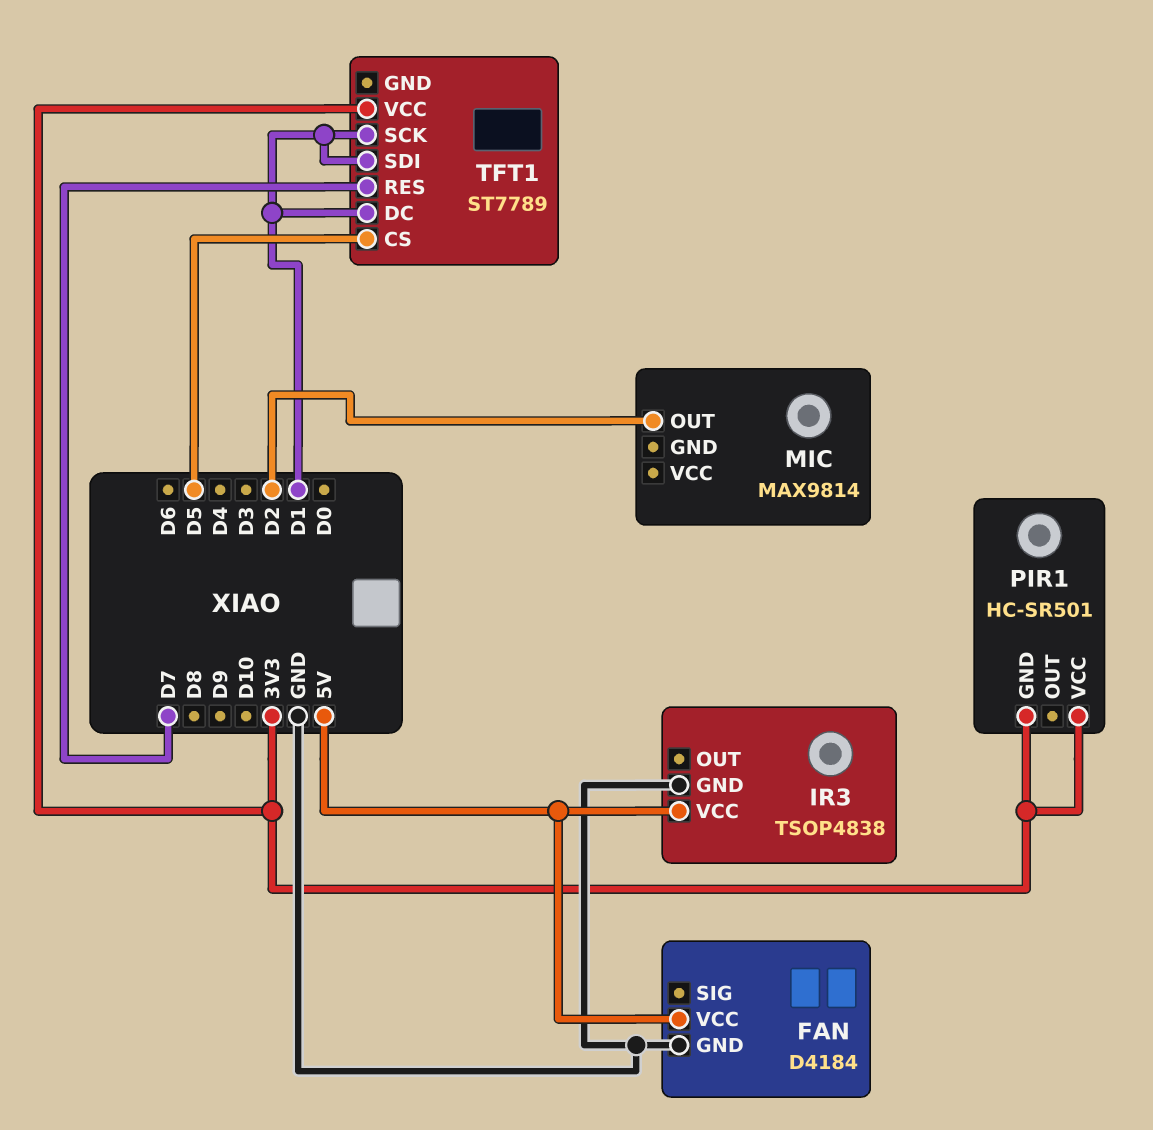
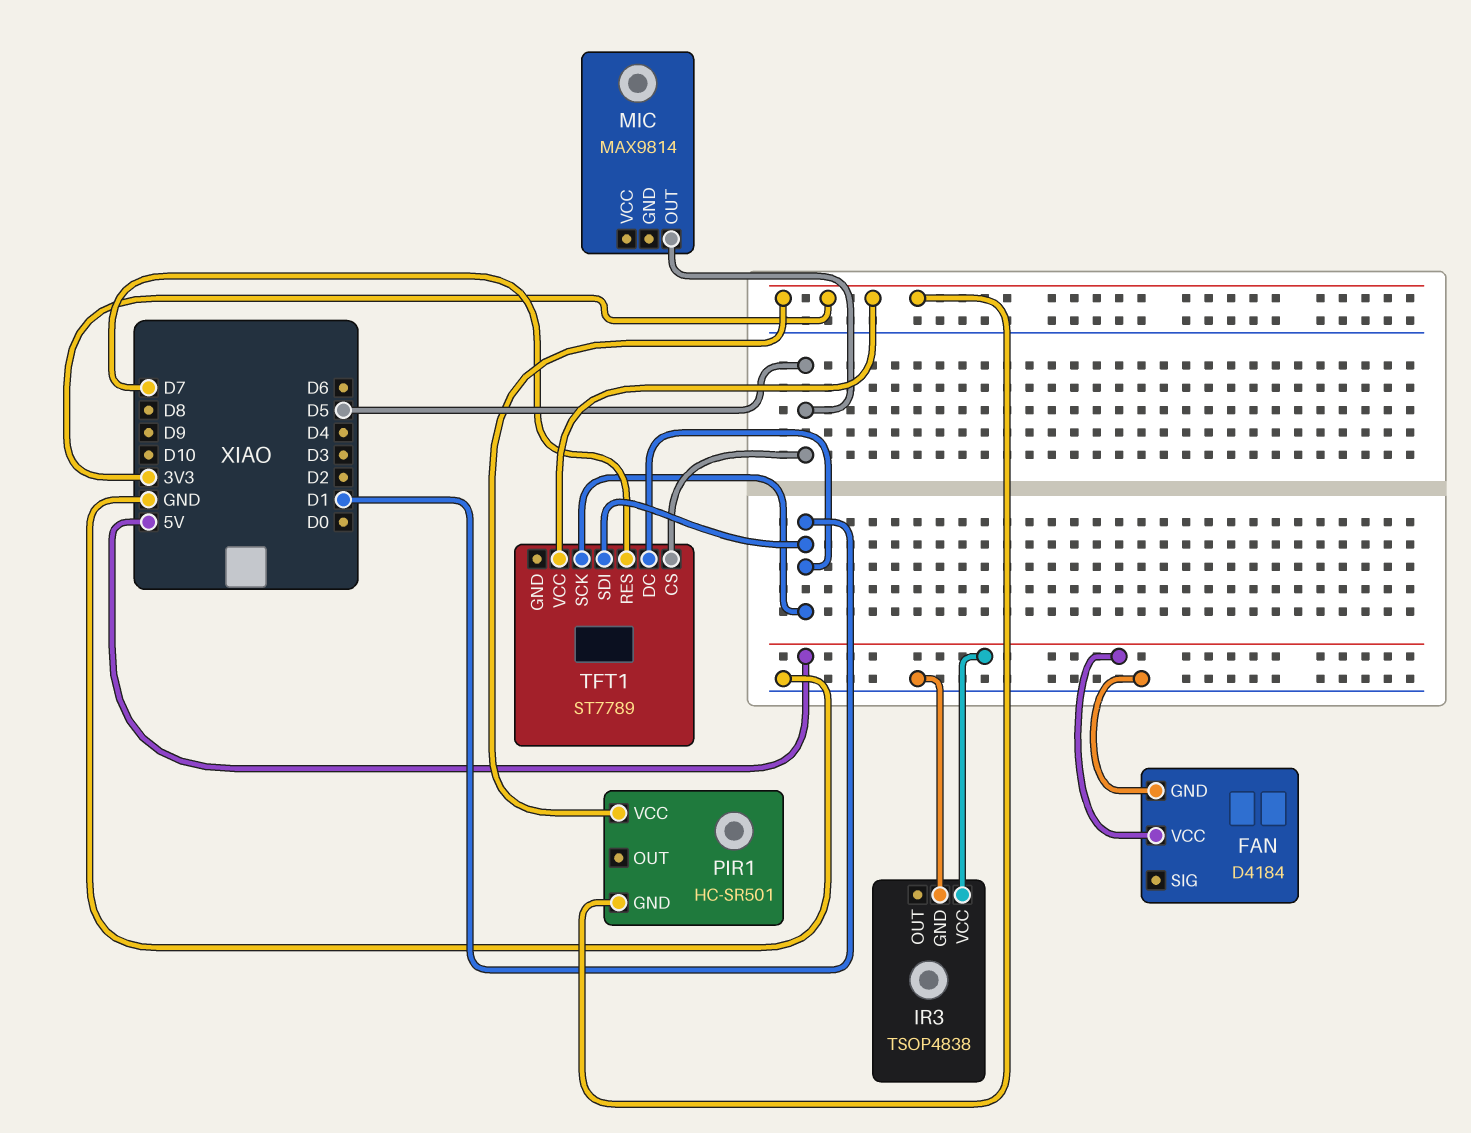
MIC pin OUT: D2 -> D5

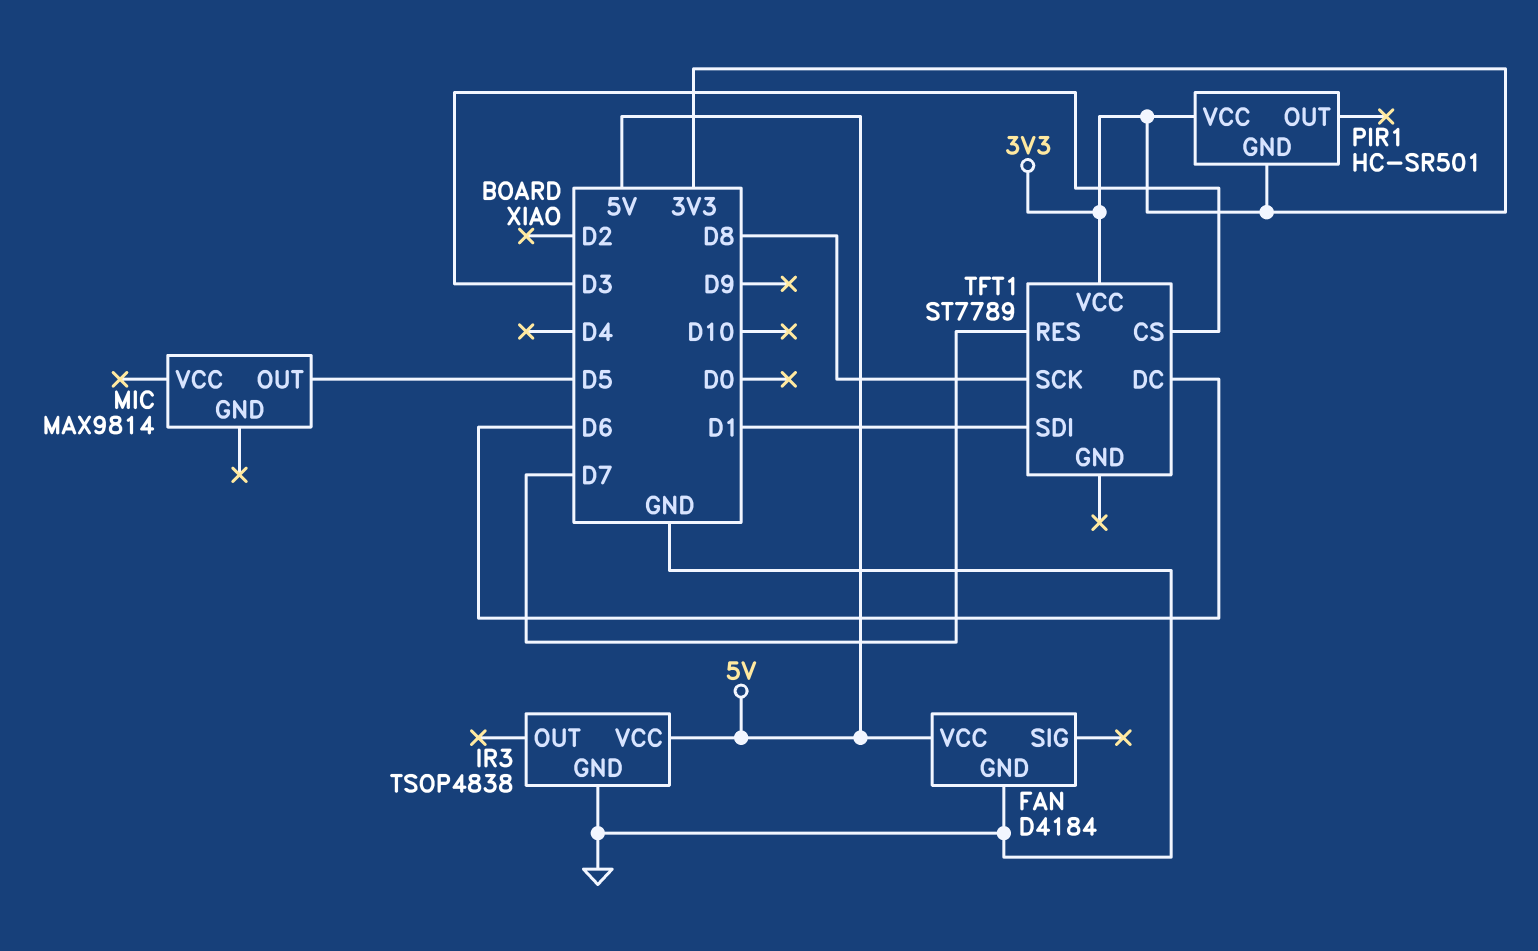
TFT1 pin CS: D5 -> D3
TFT1 pin DC: D1 -> D6
TFT1 pin SCK: D1 -> D8

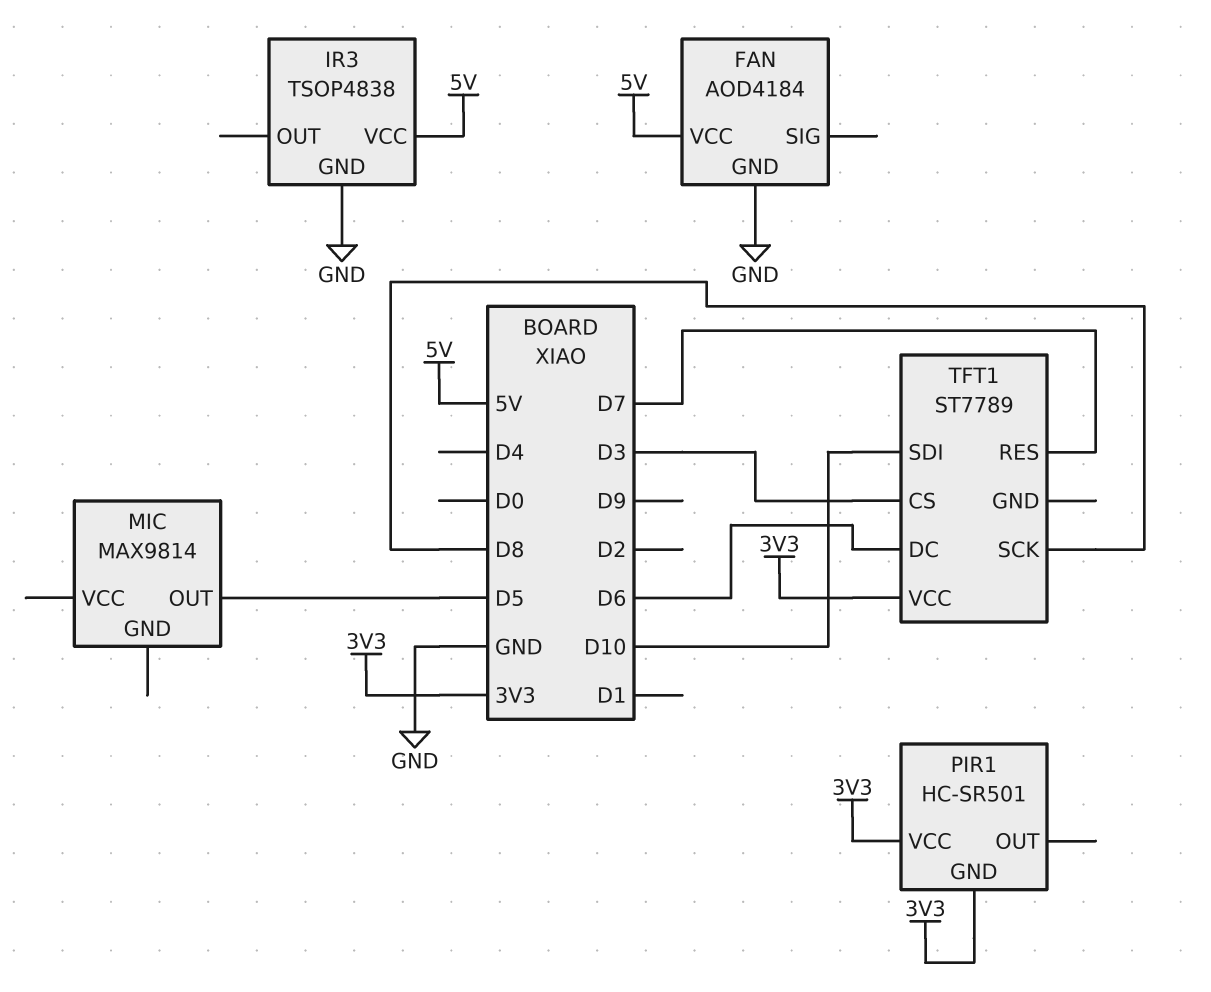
FAN: D4184 -> AOD4184
TFT1 pin SDI: D1 -> D10

